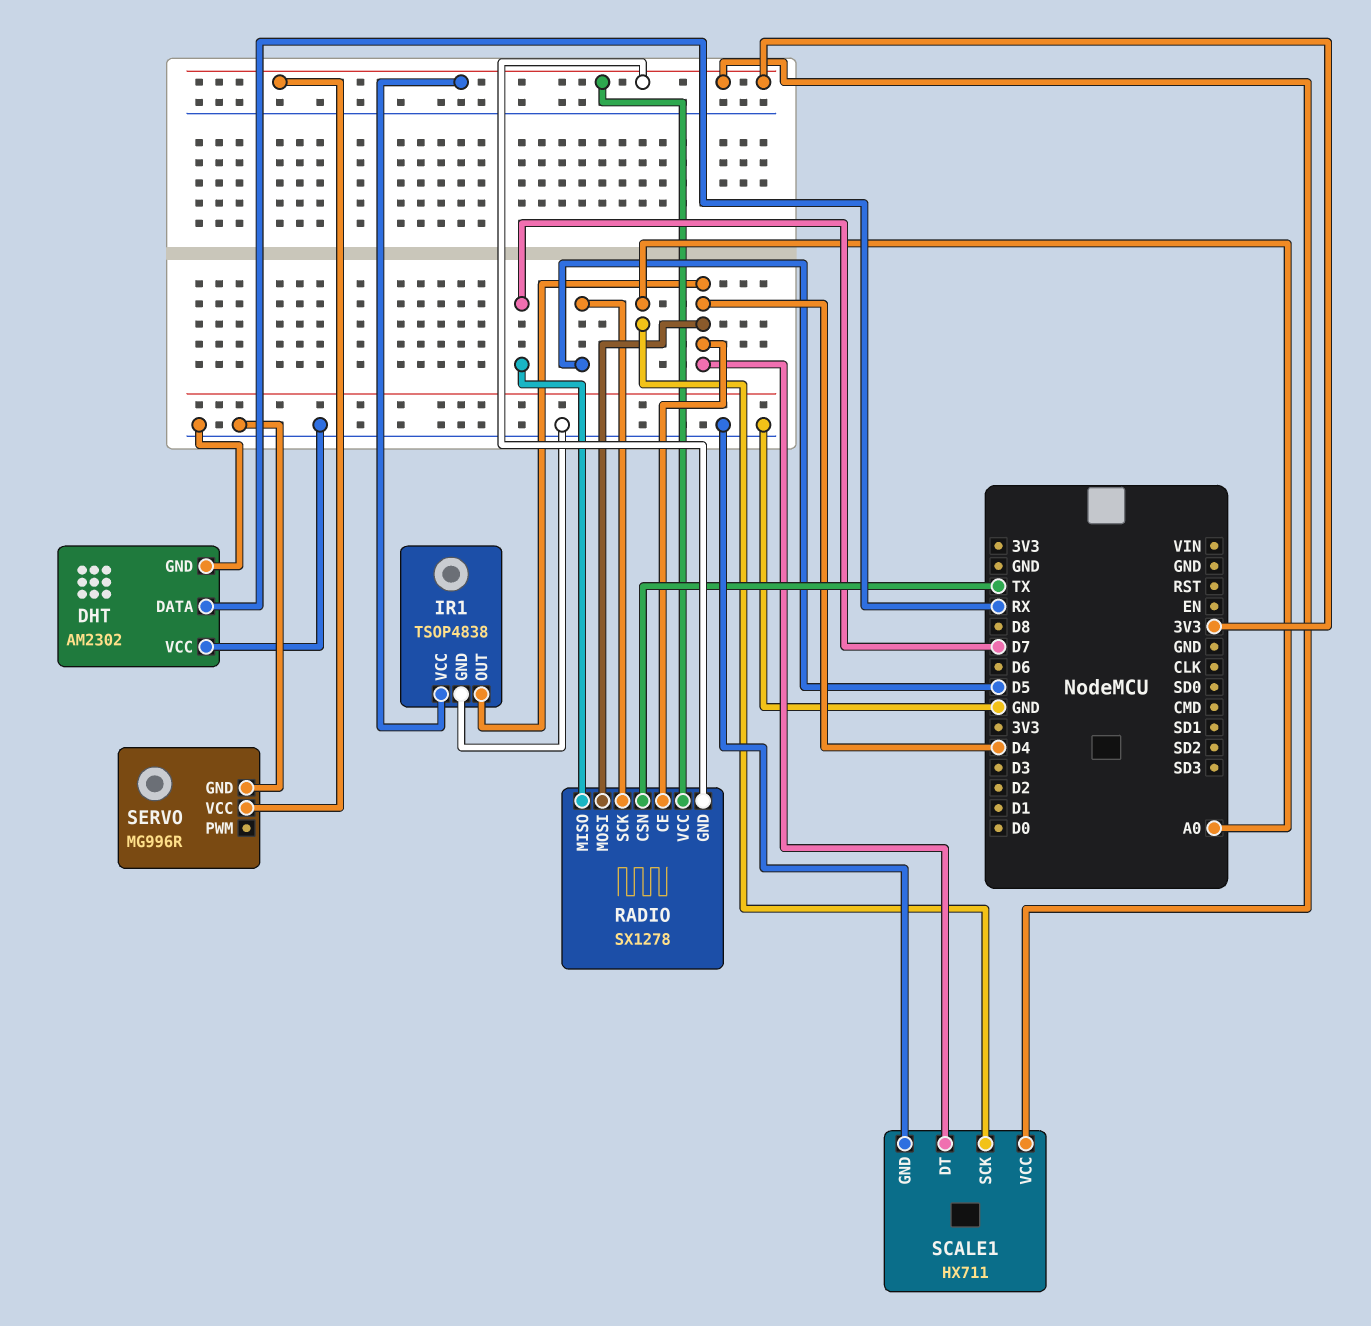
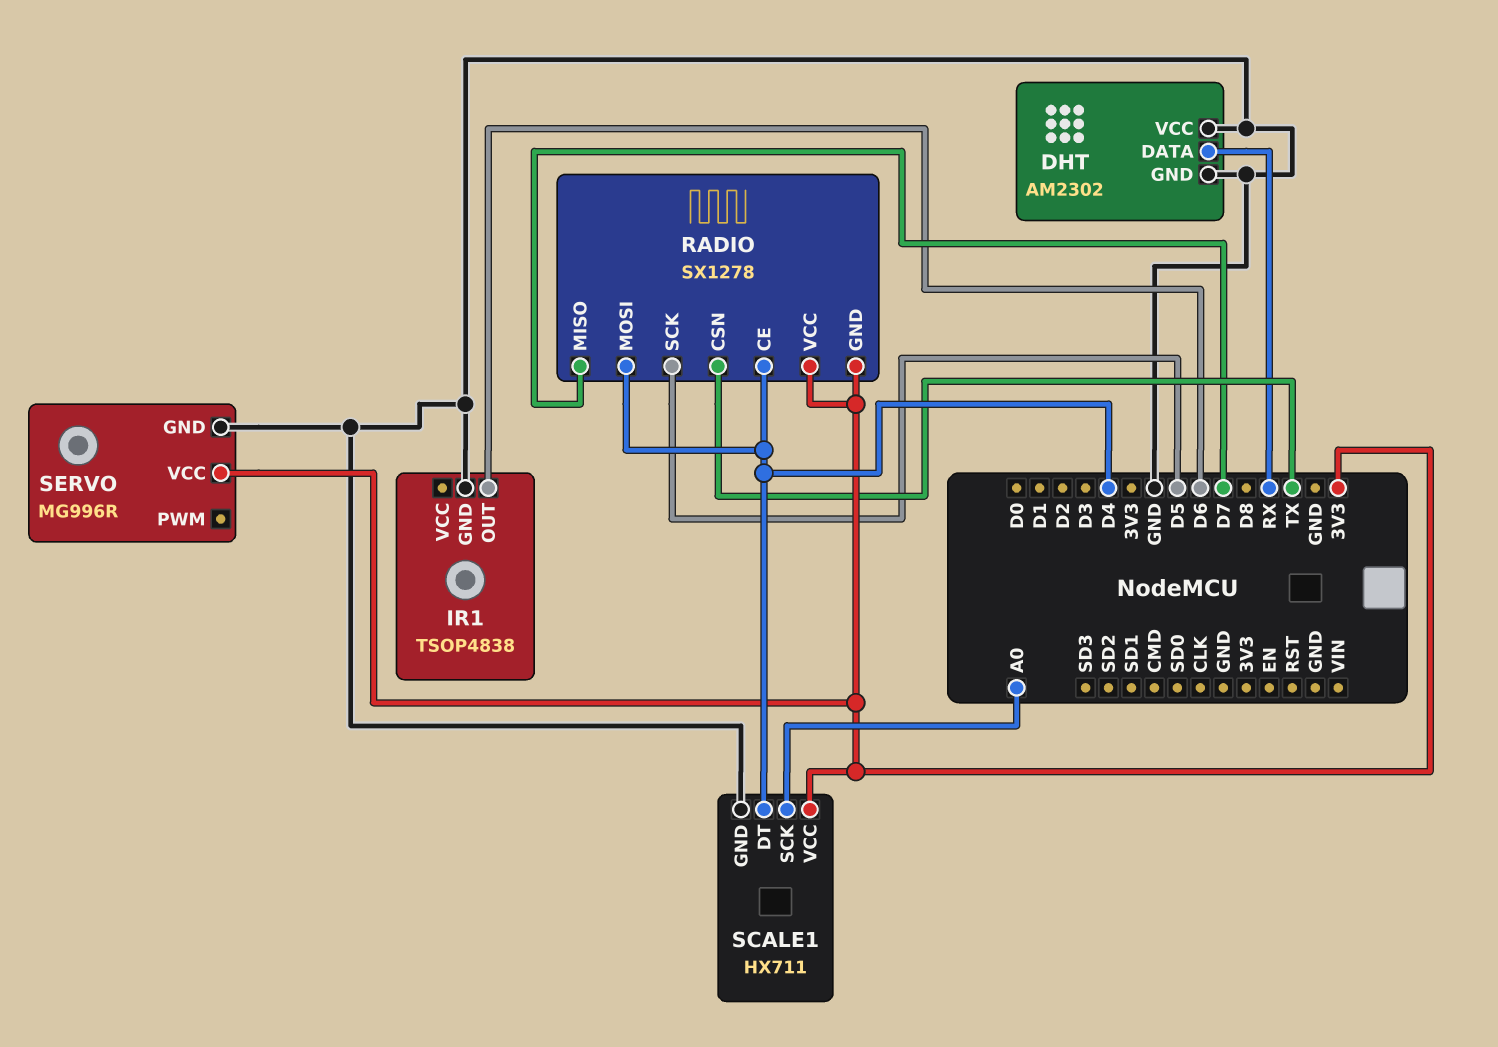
IR1 pin OUT: D4 -> D6
IR1 pin VCC: 3V3 -> none

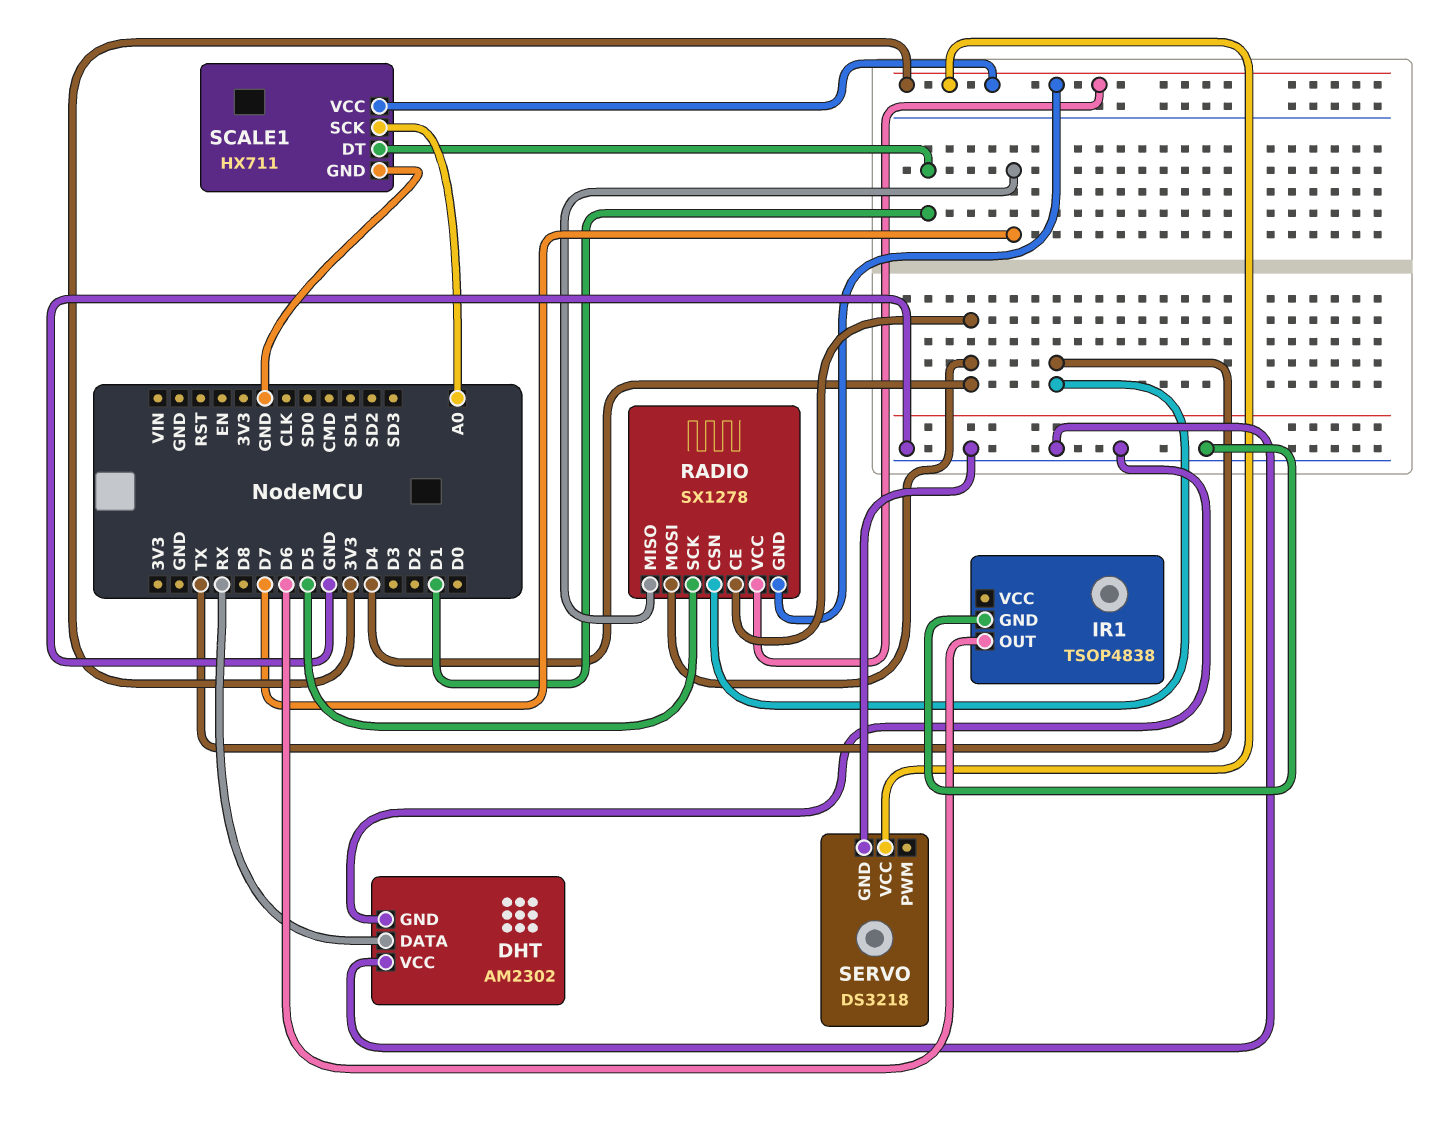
SCALE1 pin DT: D4 -> D1
SERVO: MG996R -> DS3218

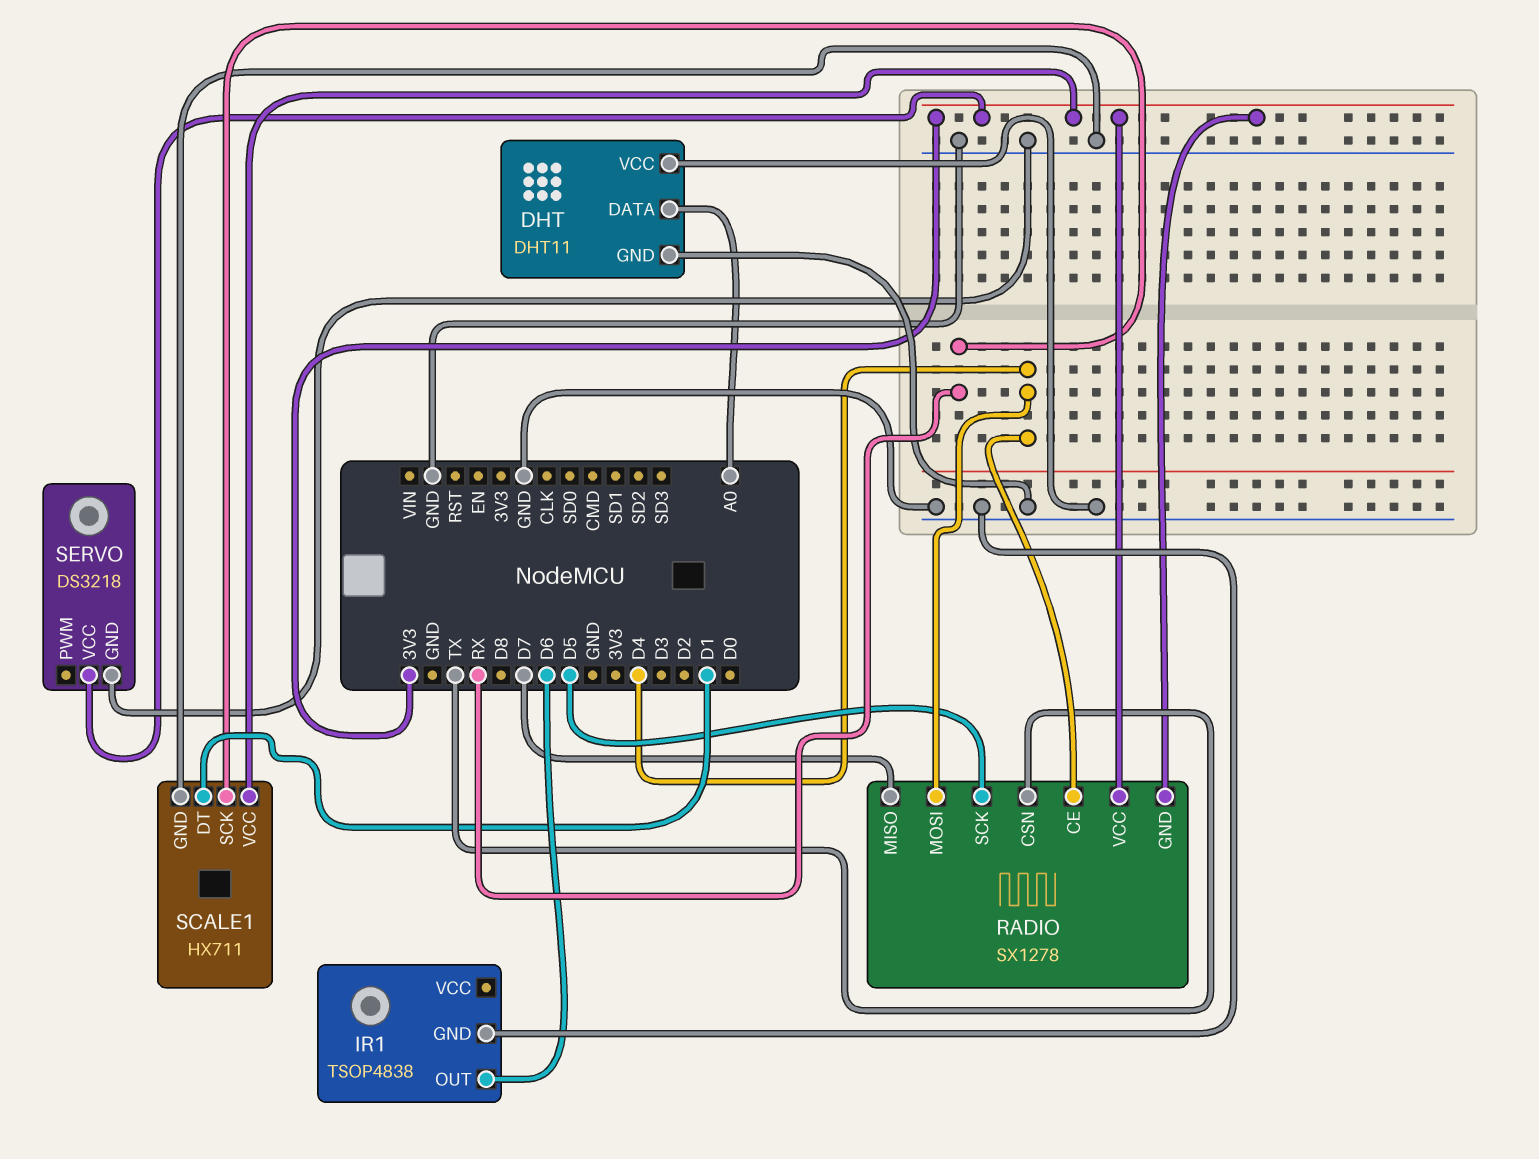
DHT: AM2302 -> DHT11
DHT pin DATA: RX -> A0
SCALE1 pin SCK: A0 -> RX

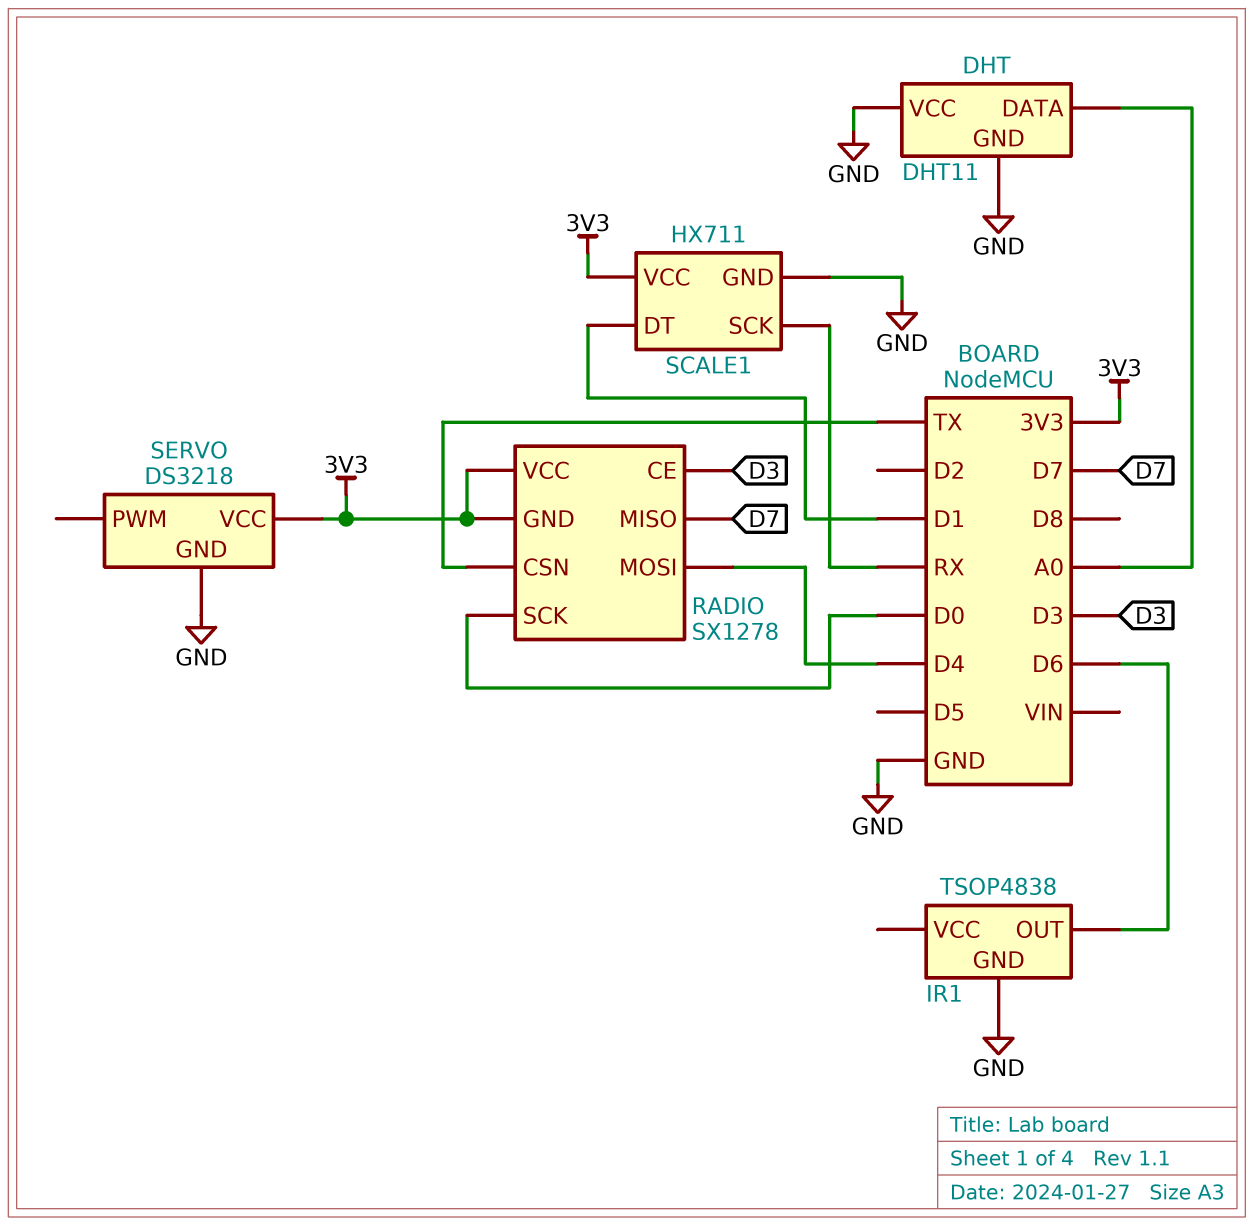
RADIO pin CE: D4 -> D3
RADIO pin SCK: D5 -> D0

